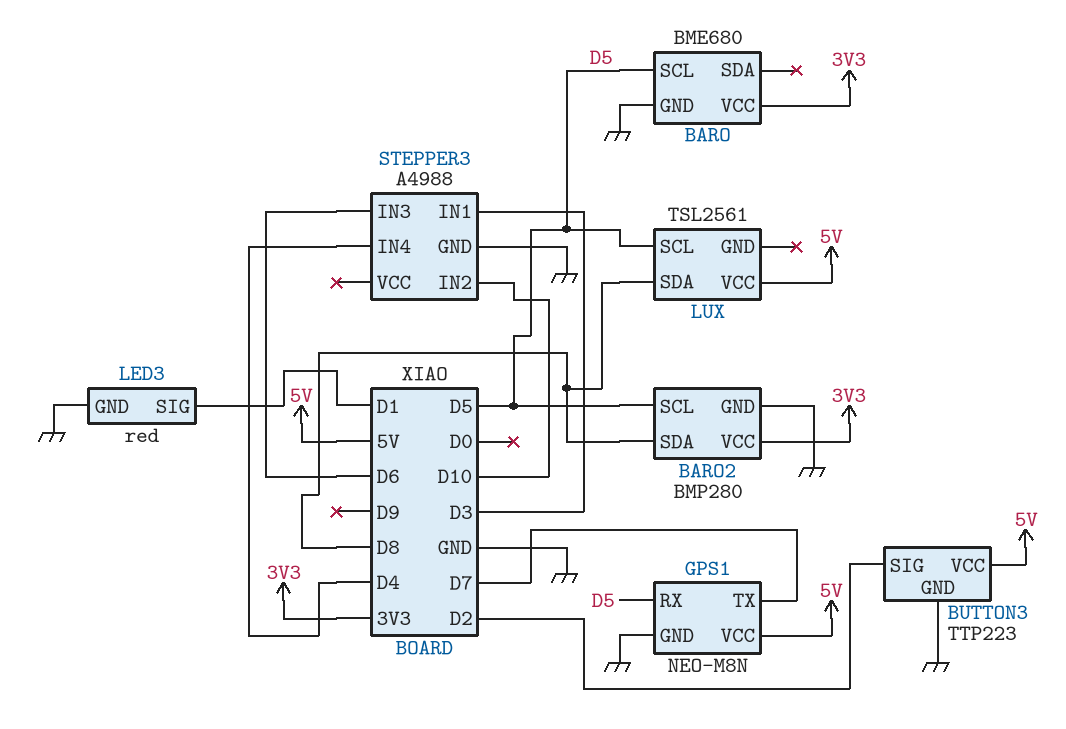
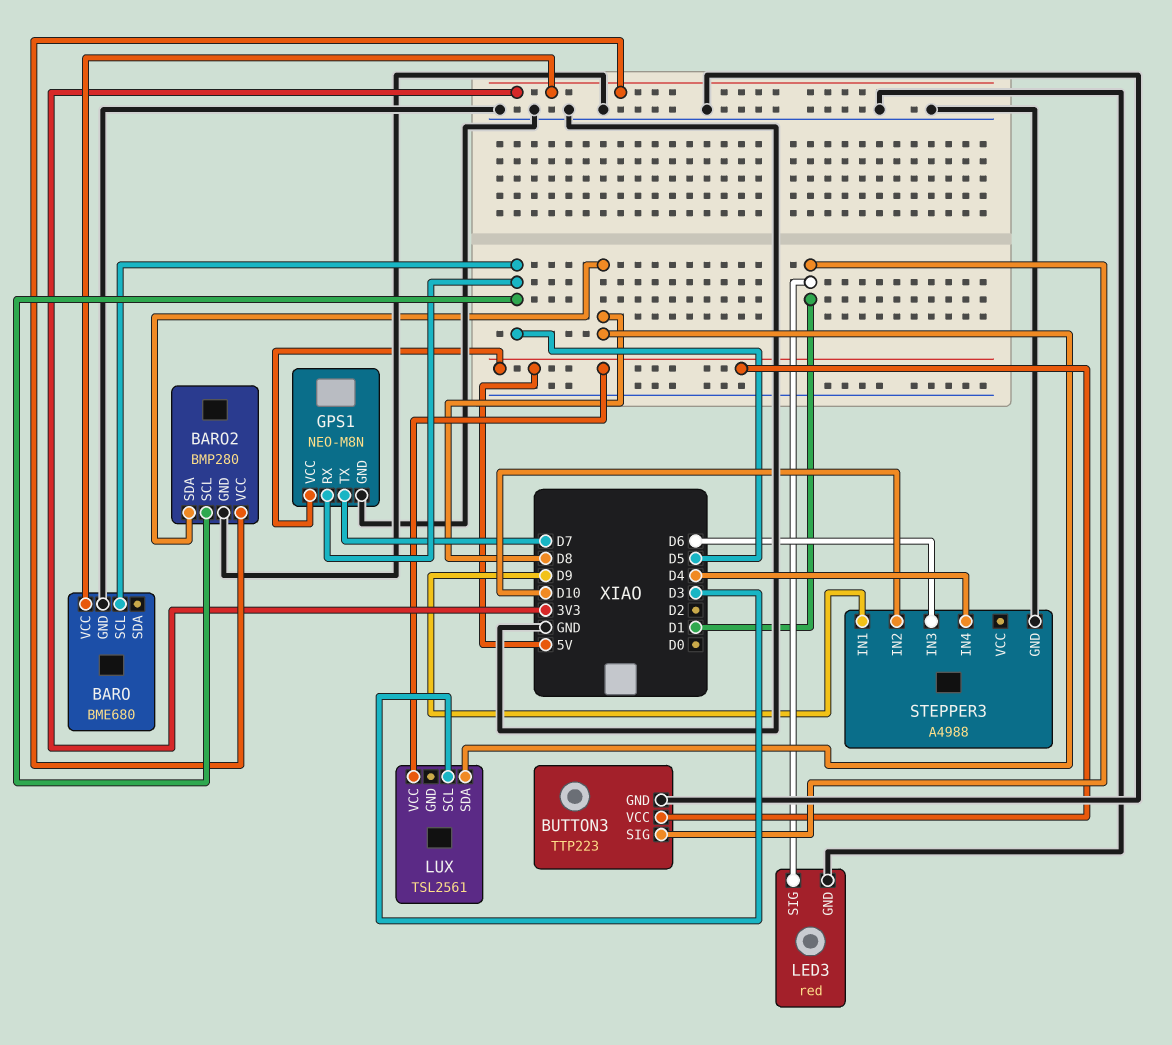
BUTTON3 pin SIG: D2 -> D1
LUX pin SCL: D5 -> D3
STEPPER3 pin IN1: D3 -> D9

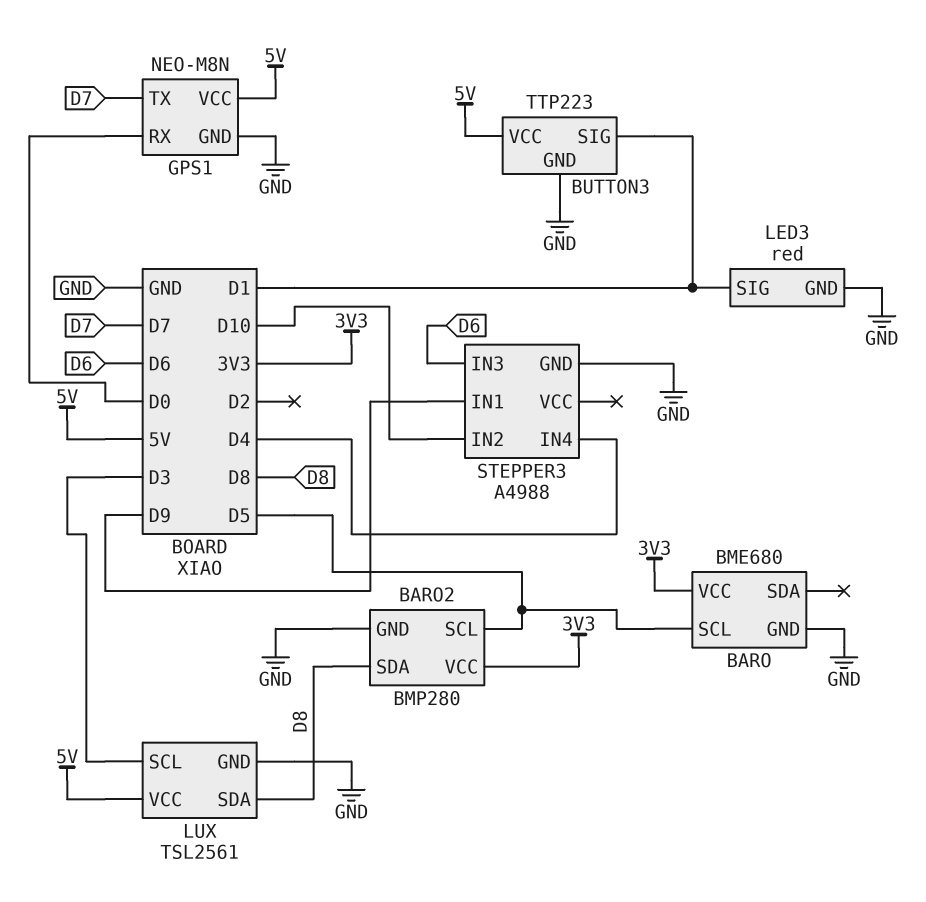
GPS1 pin RX: D5 -> D0
LUX pin GND: none -> GND

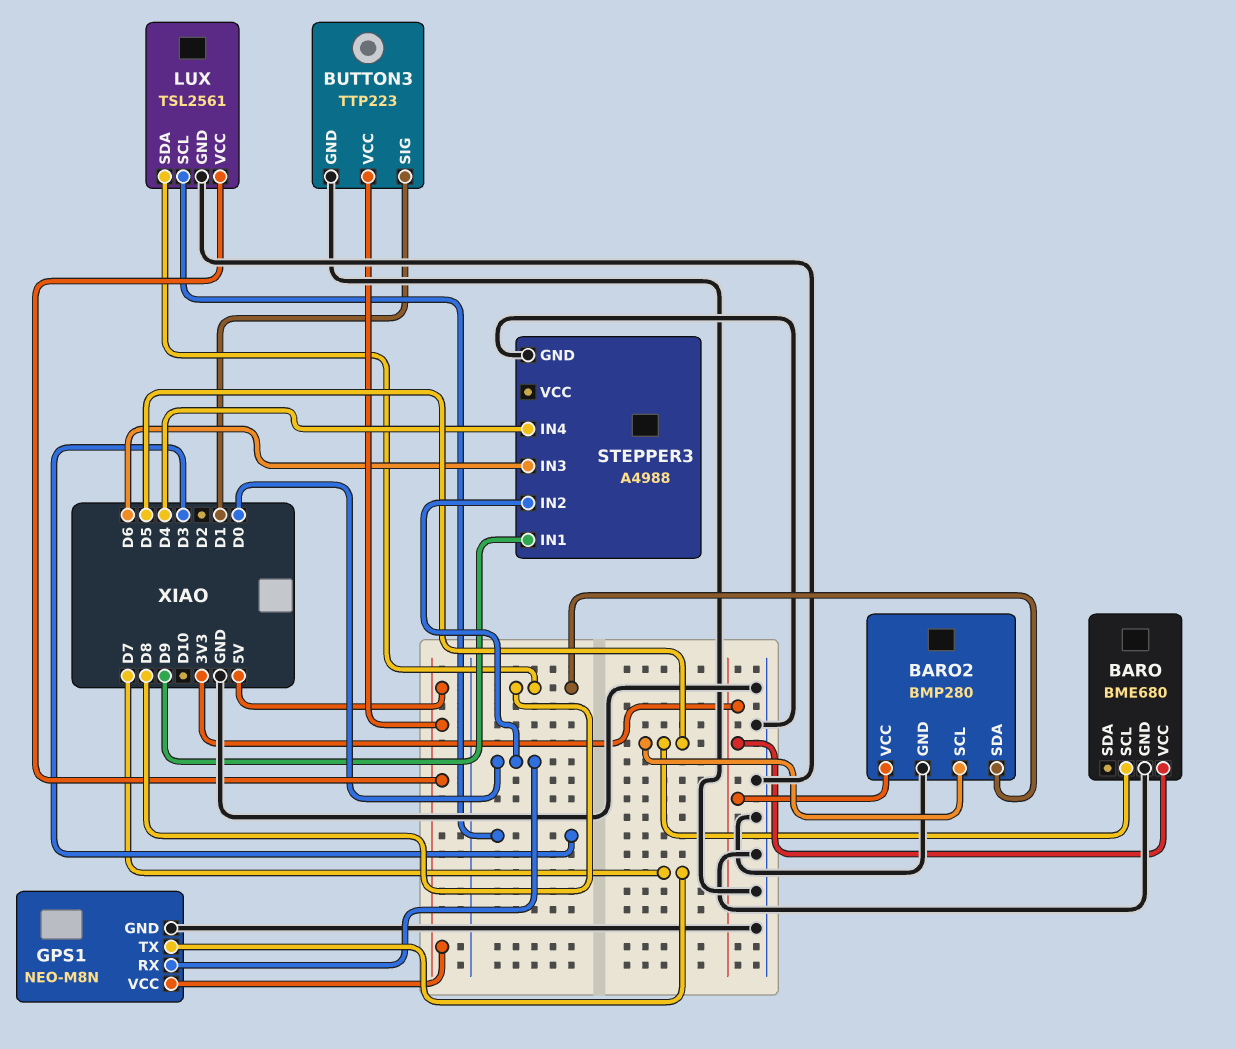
LED3: red -> none
LED3 pin GND: GND -> none
LED3 pin SIG: D1 -> none
STEPPER3 pin IN2: D10 -> D0

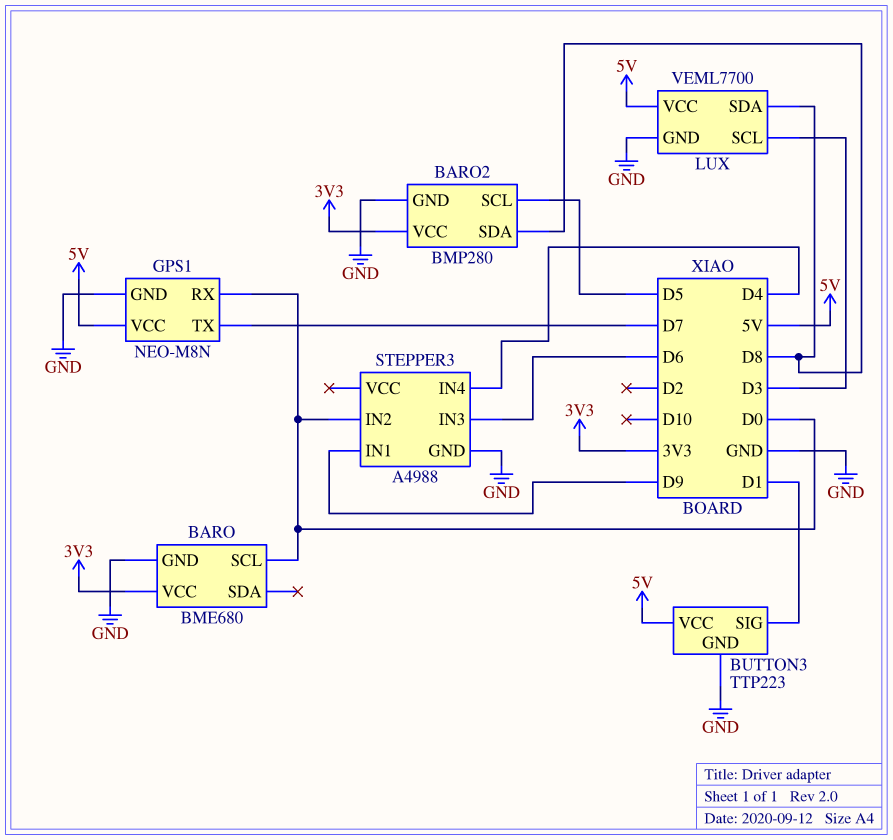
BARO pin SCL: D5 -> D0
LUX: TSL2561 -> VEML7700

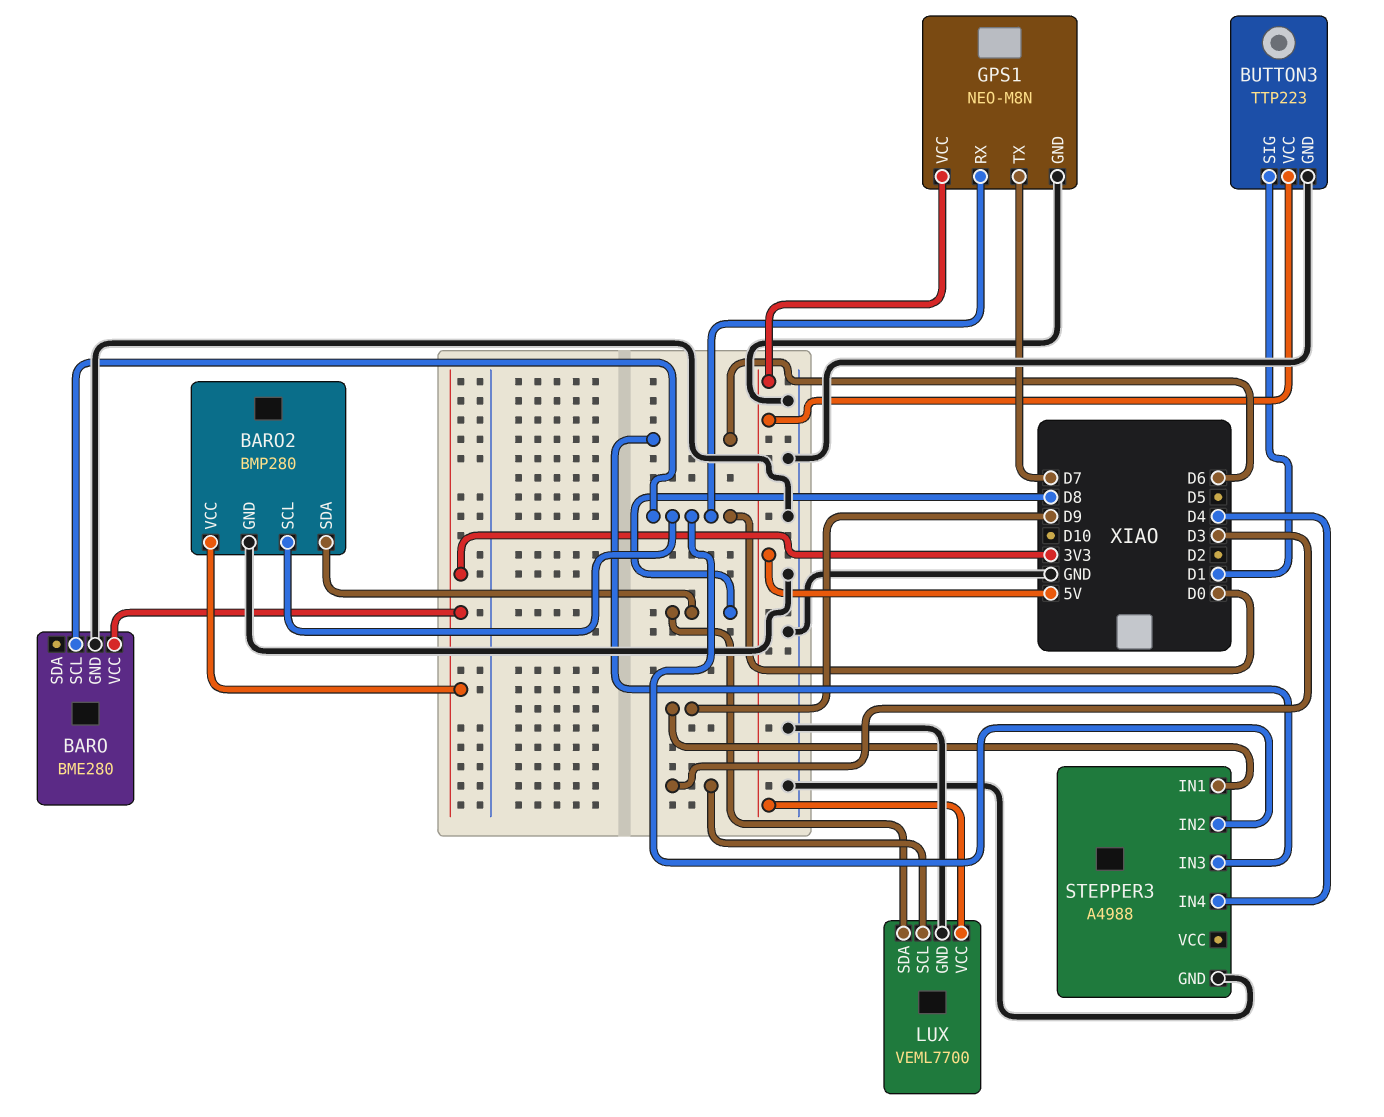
BARO: BME680 -> BME280
BARO2 pin SCL: D5 -> D0

